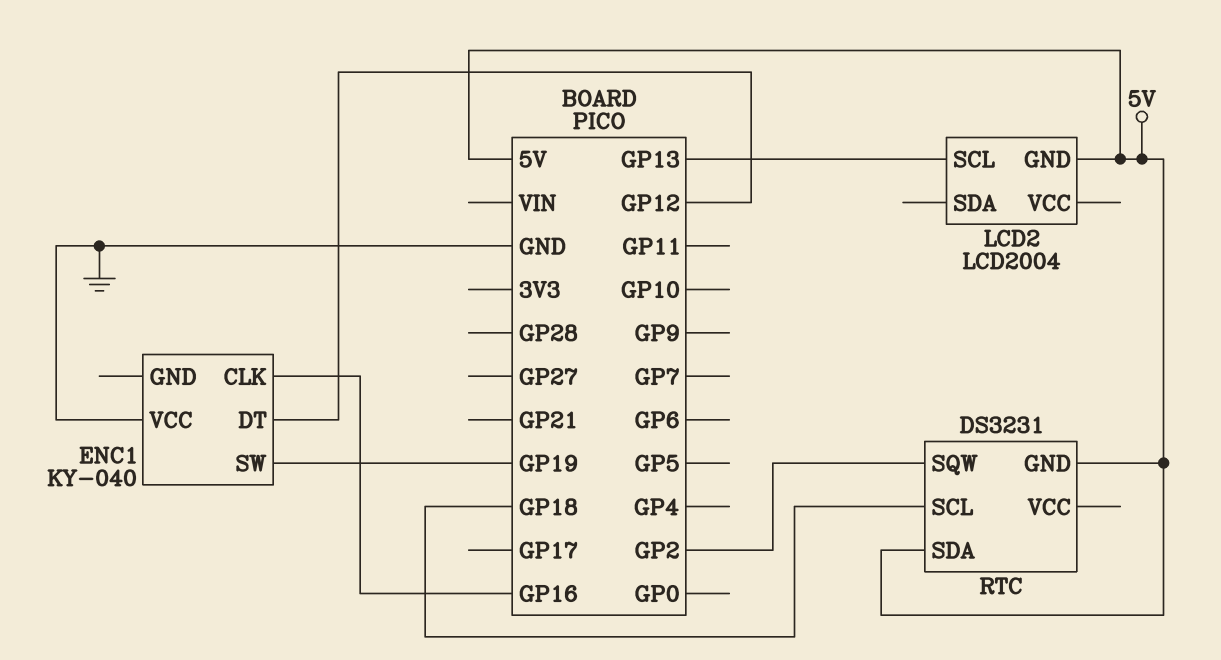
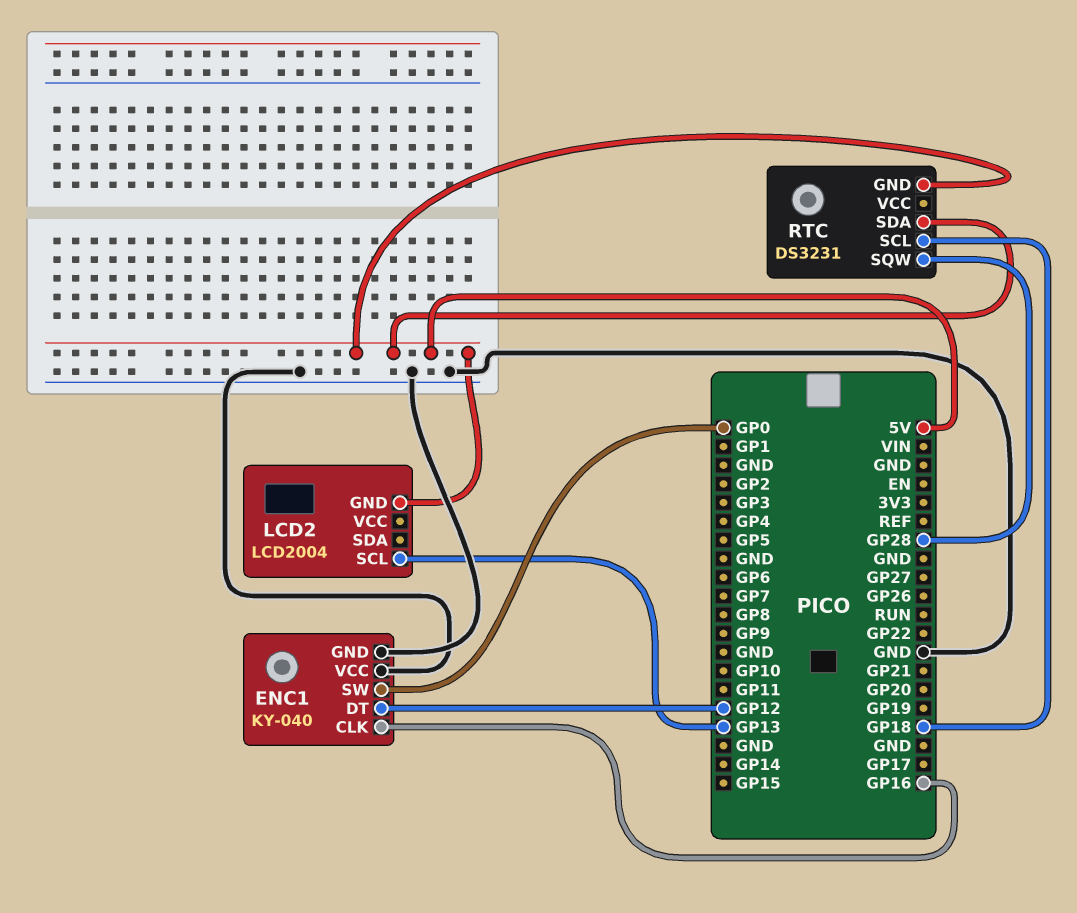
ENC1 pin GND: none -> GND
ENC1 pin SW: GP19 -> GP0
RTC pin SQW: GP2 -> GP28

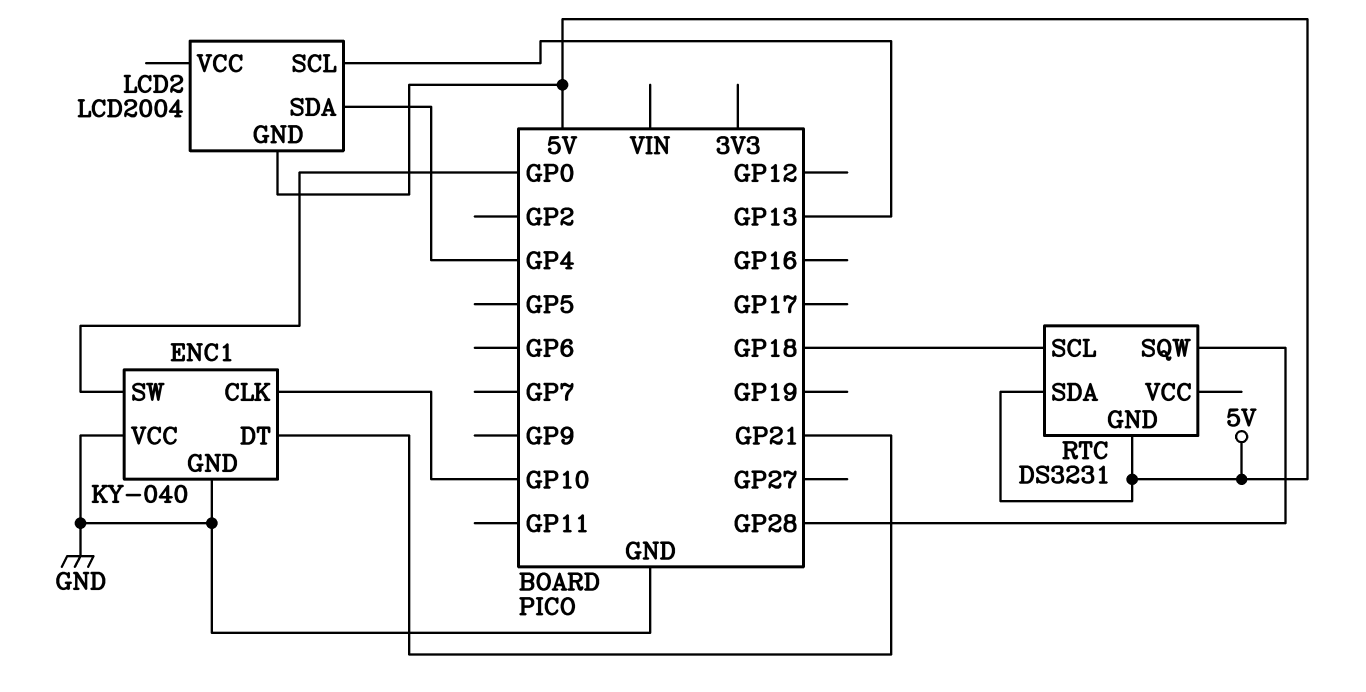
ENC1 pin CLK: GP16 -> GP10
ENC1 pin DT: GP12 -> GP21
LCD2 pin SDA: none -> GP4

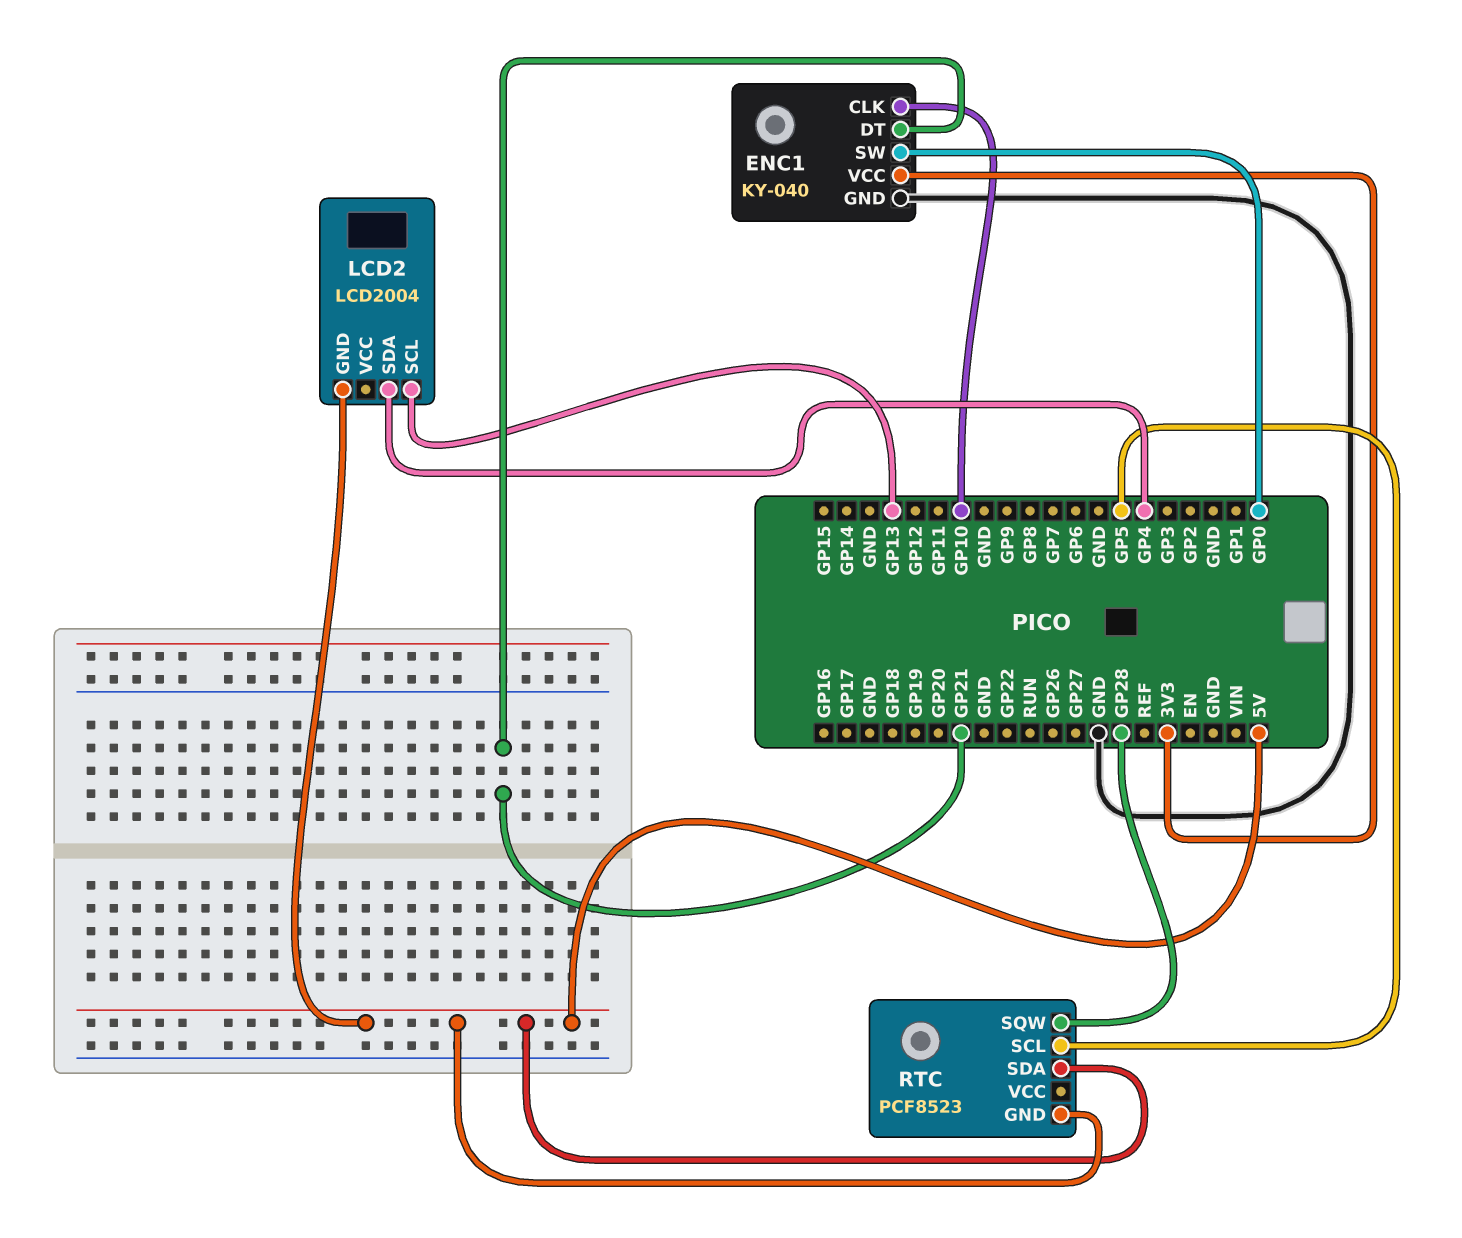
ENC1 pin VCC: GND -> 3V3
RTC: DS3231 -> PCF8523
RTC pin SCL: GP18 -> GP5

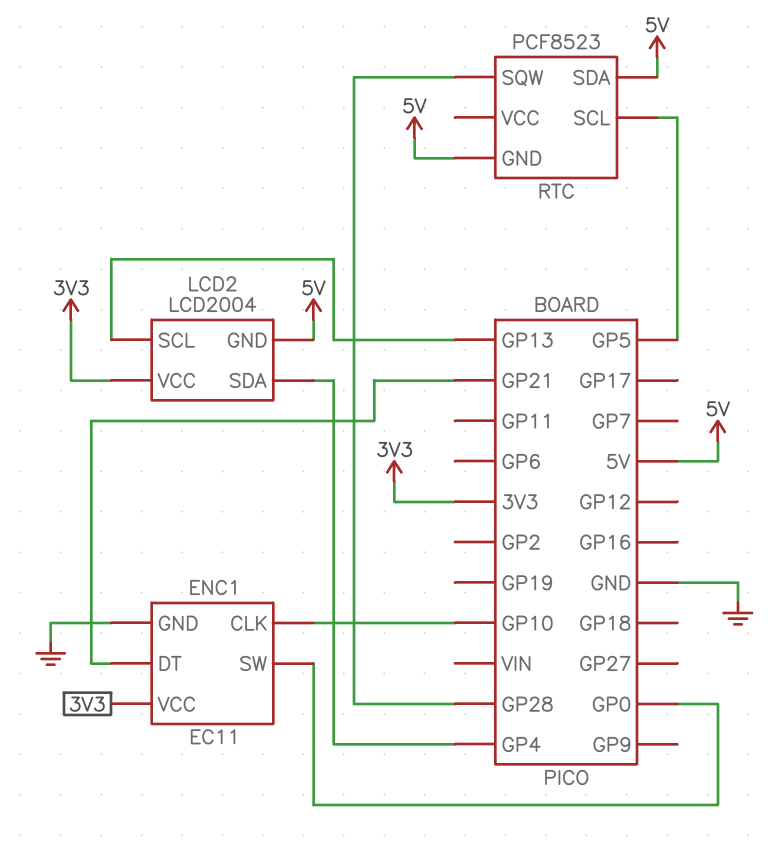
ENC1: KY-040 -> EC11
LCD2 pin VCC: none -> 3V3

